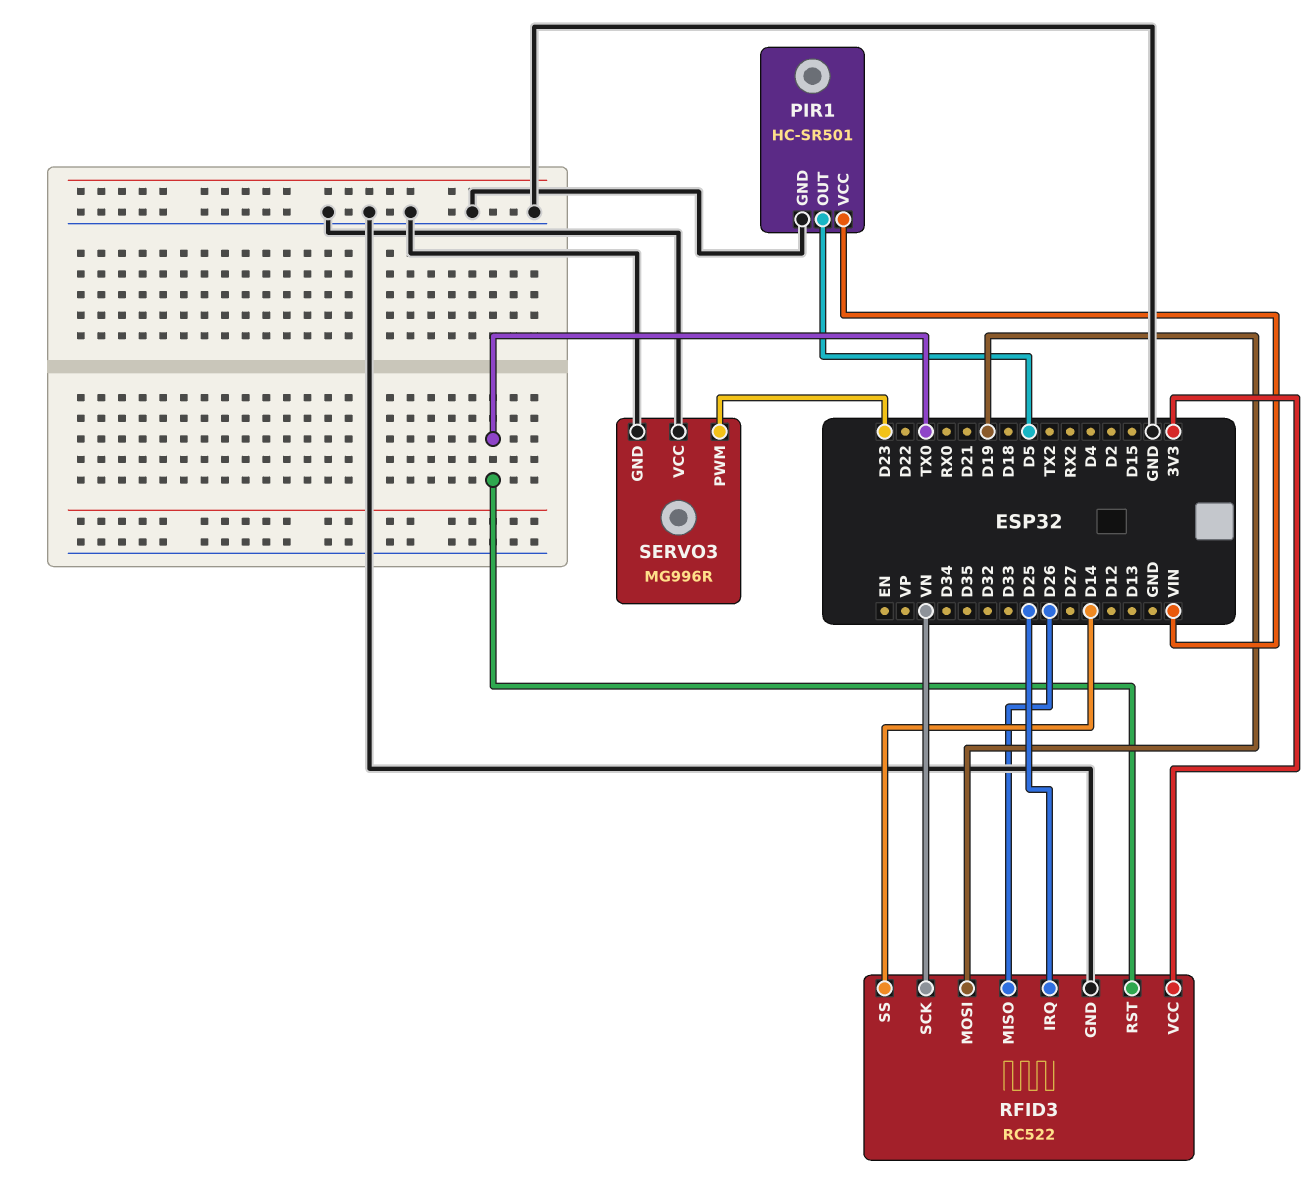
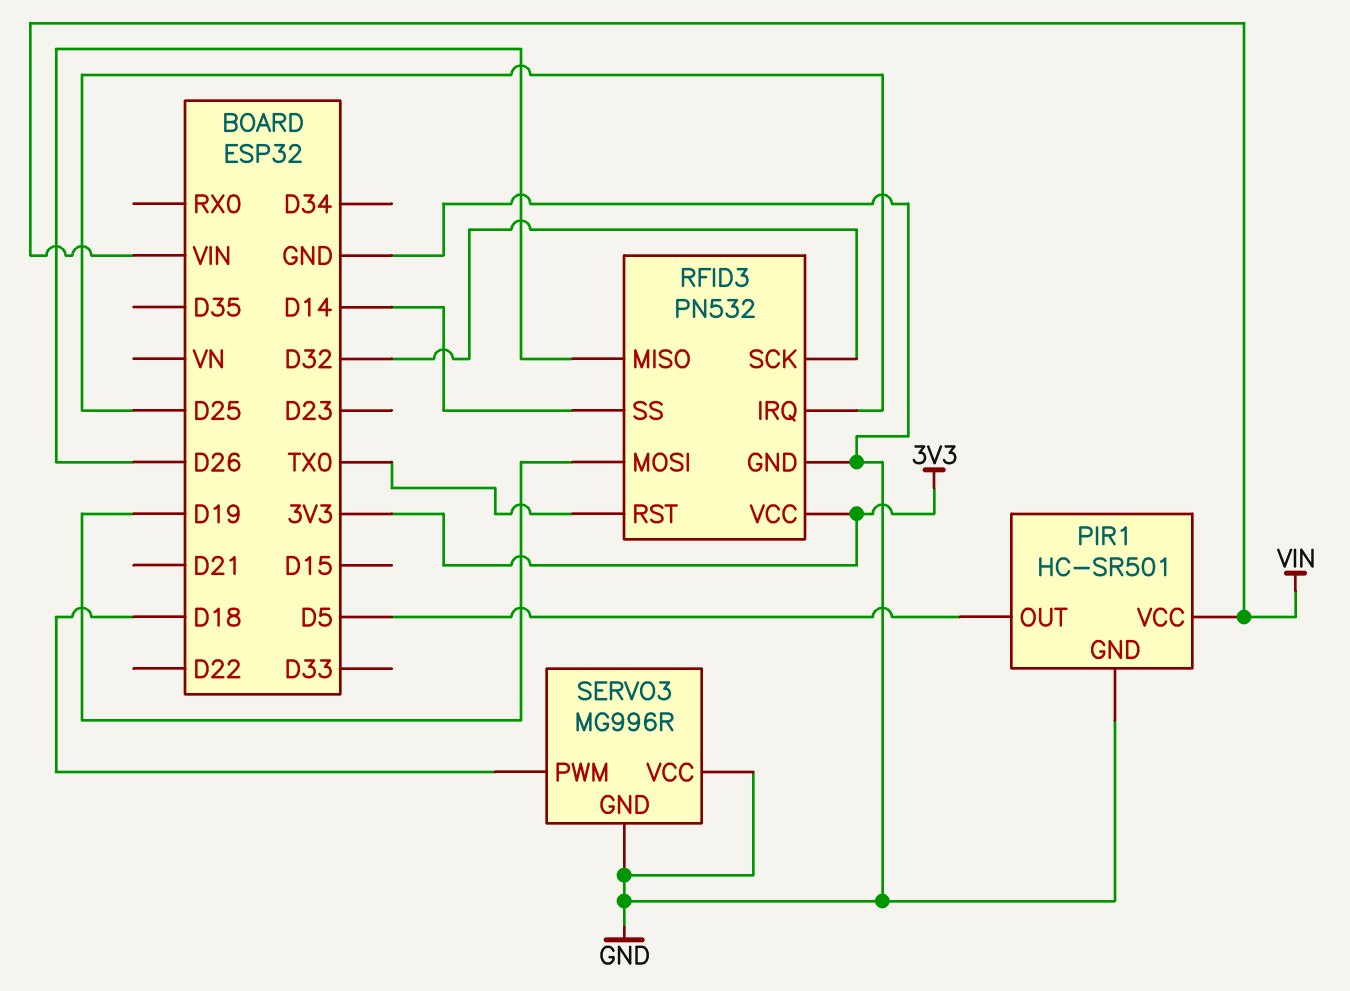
RFID3: RC522 -> PN532
RFID3 pin SCK: VN -> D32
SERVO3 pin PWM: D23 -> D18

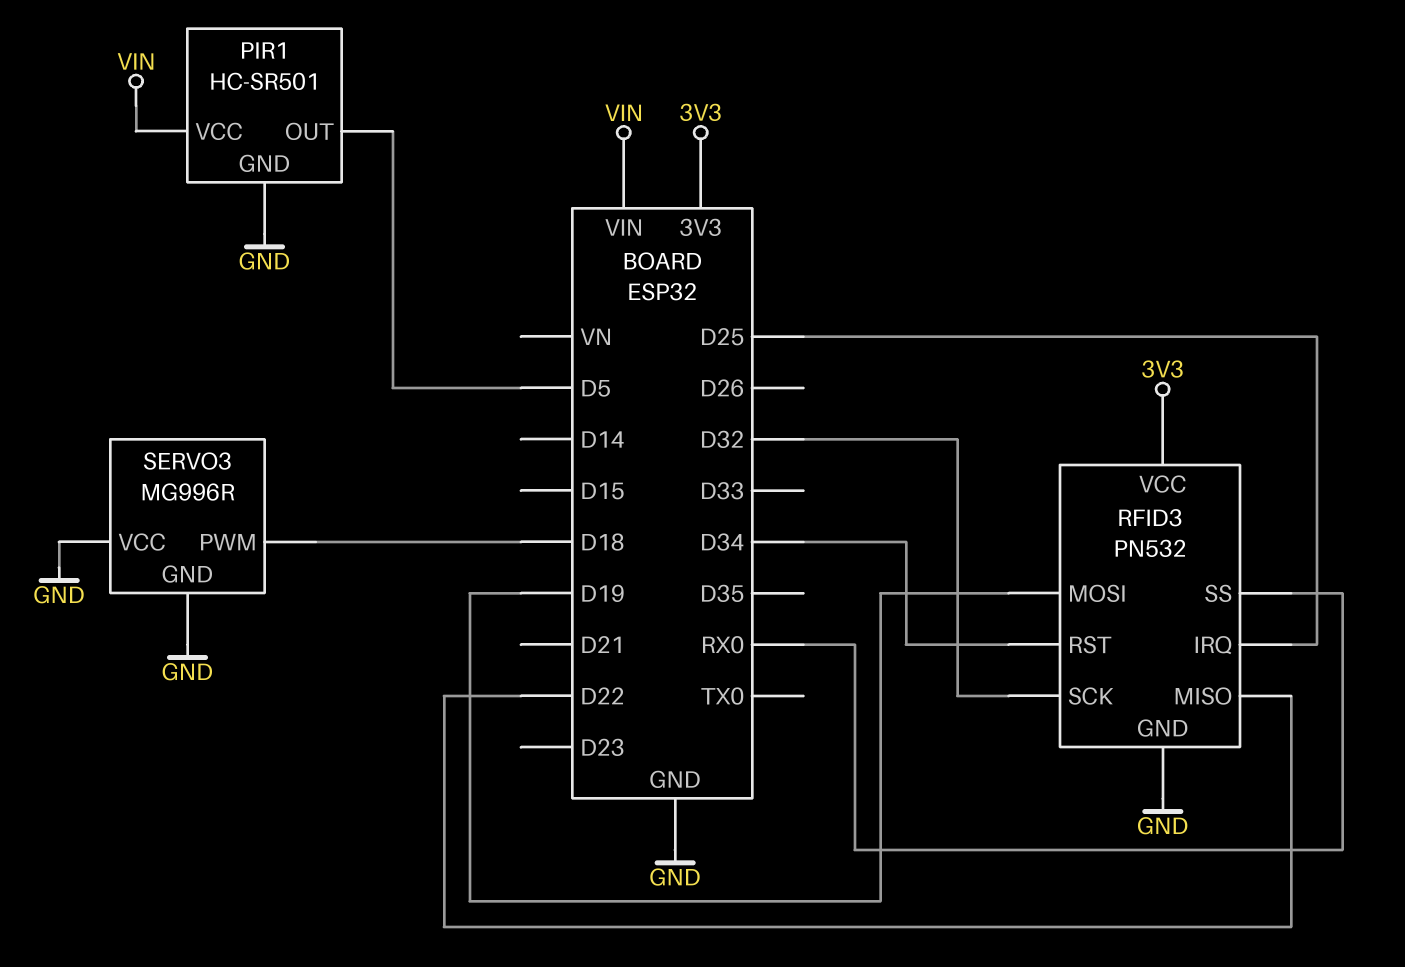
RFID3 pin MISO: D26 -> D22
RFID3 pin RST: TX0 -> D34
RFID3 pin SS: D14 -> RX0

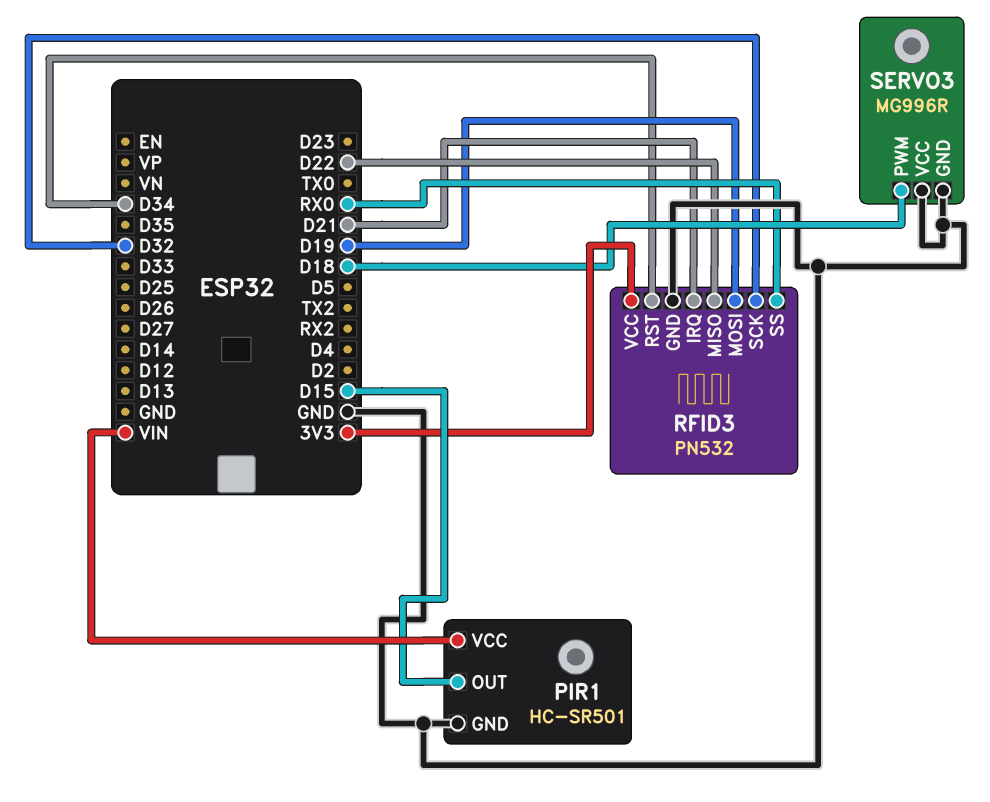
PIR1 pin OUT: D5 -> D15
RFID3 pin IRQ: D25 -> D21

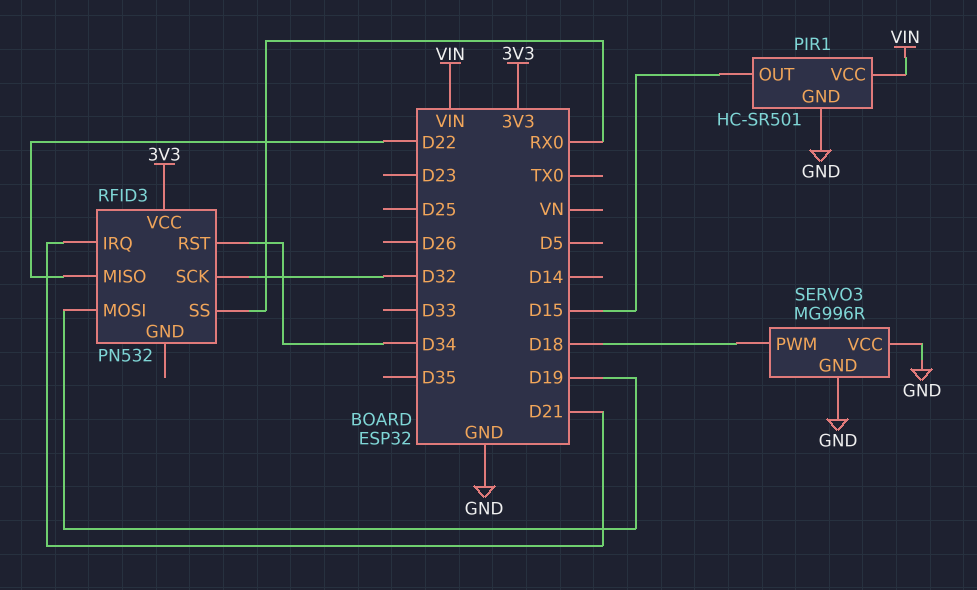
RFID3 pin GND: GND -> none

